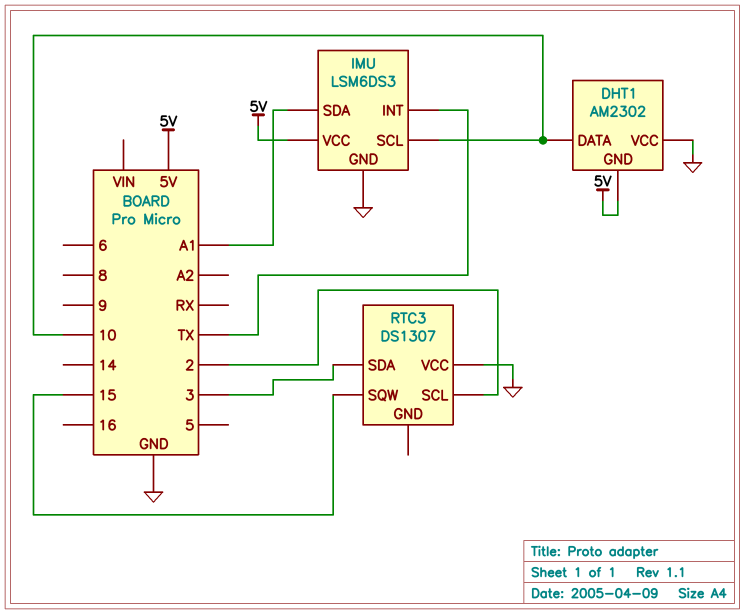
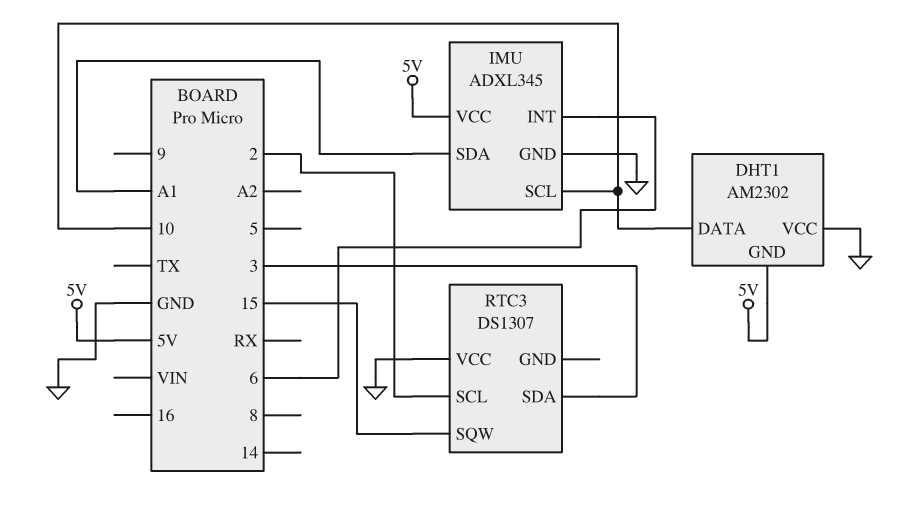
IMU: LSM6DS3 -> ADXL345
IMU pin INT: TX -> 6

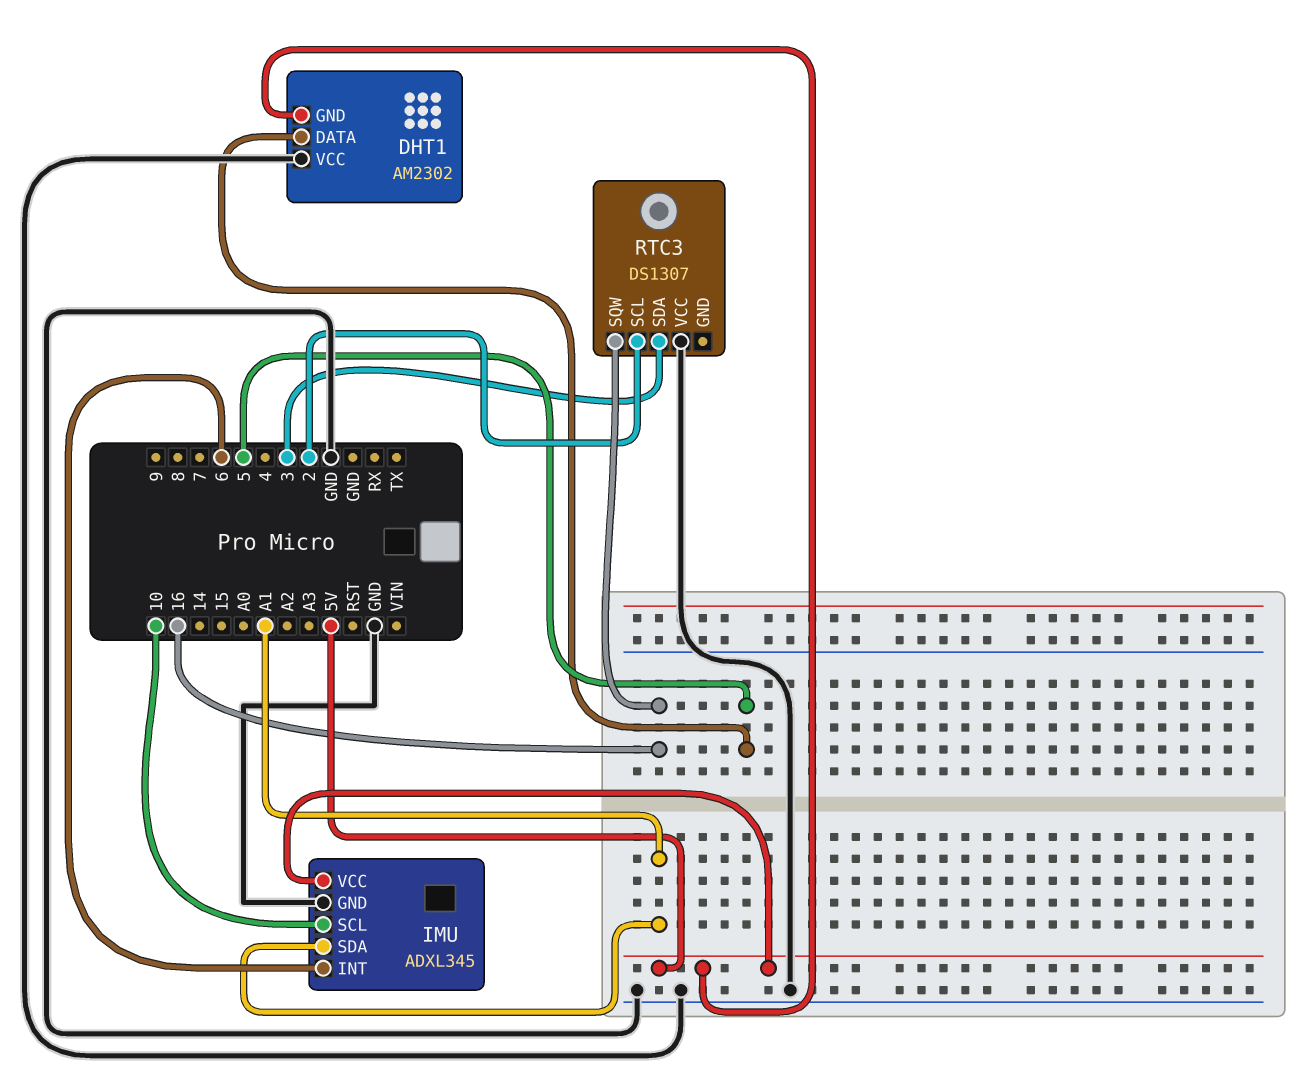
DHT1 pin DATA: 10 -> 5
RTC3 pin SQW: 15 -> 16

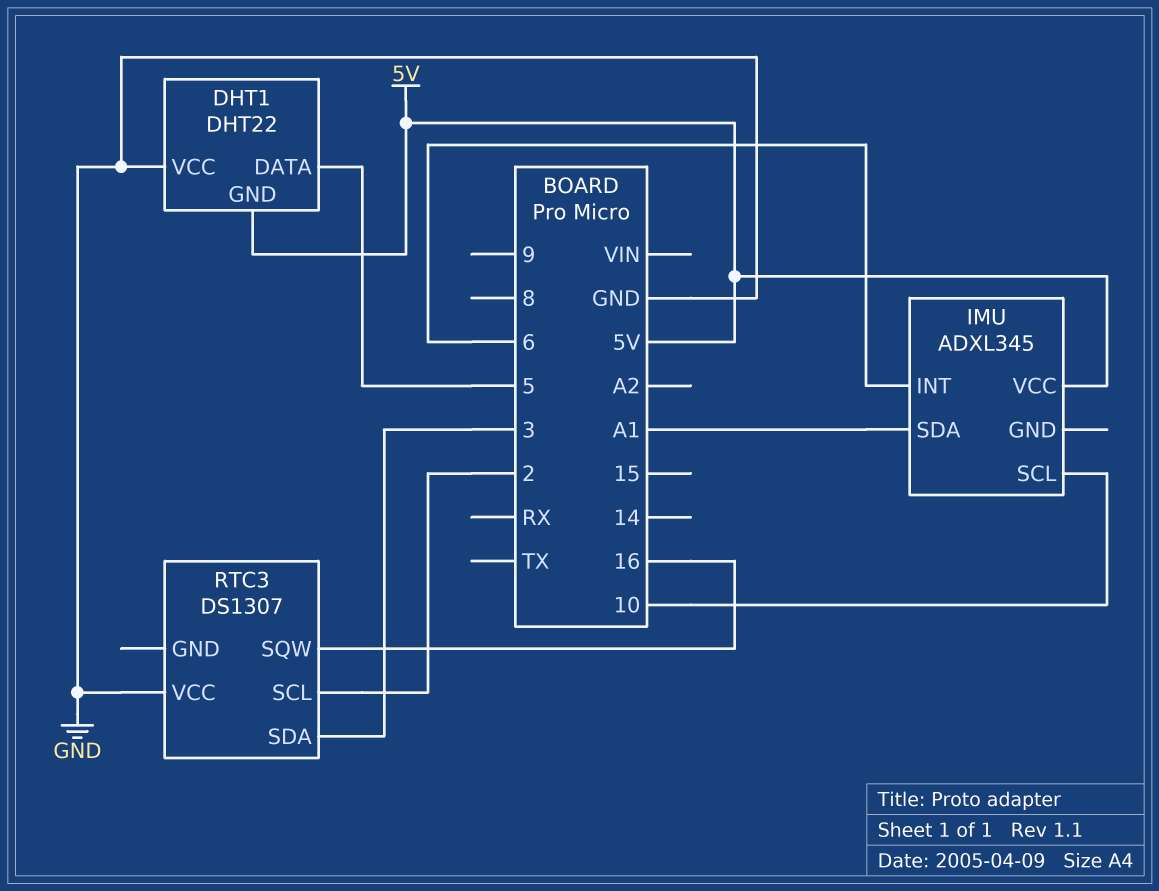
DHT1: AM2302 -> DHT22
IMU pin GND: GND -> none

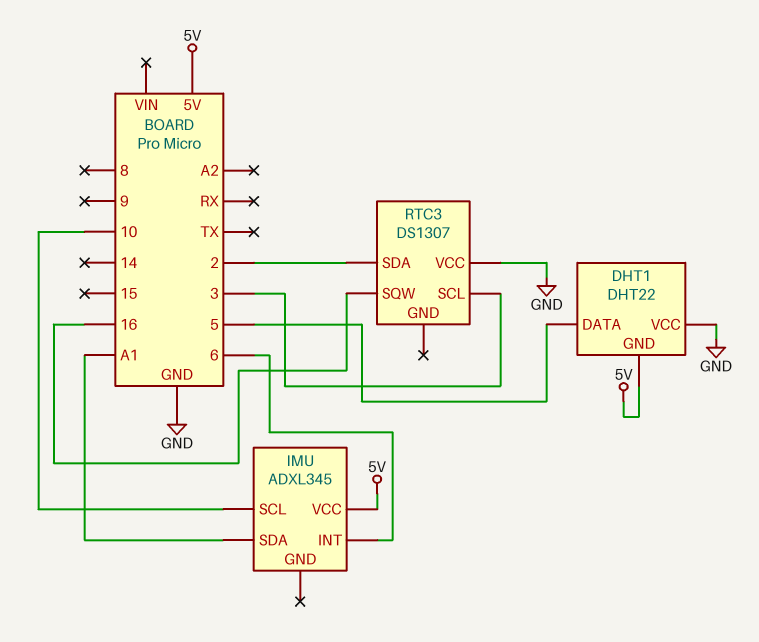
RTC3 pin SCL: 2 -> 3
RTC3 pin SDA: 3 -> 2

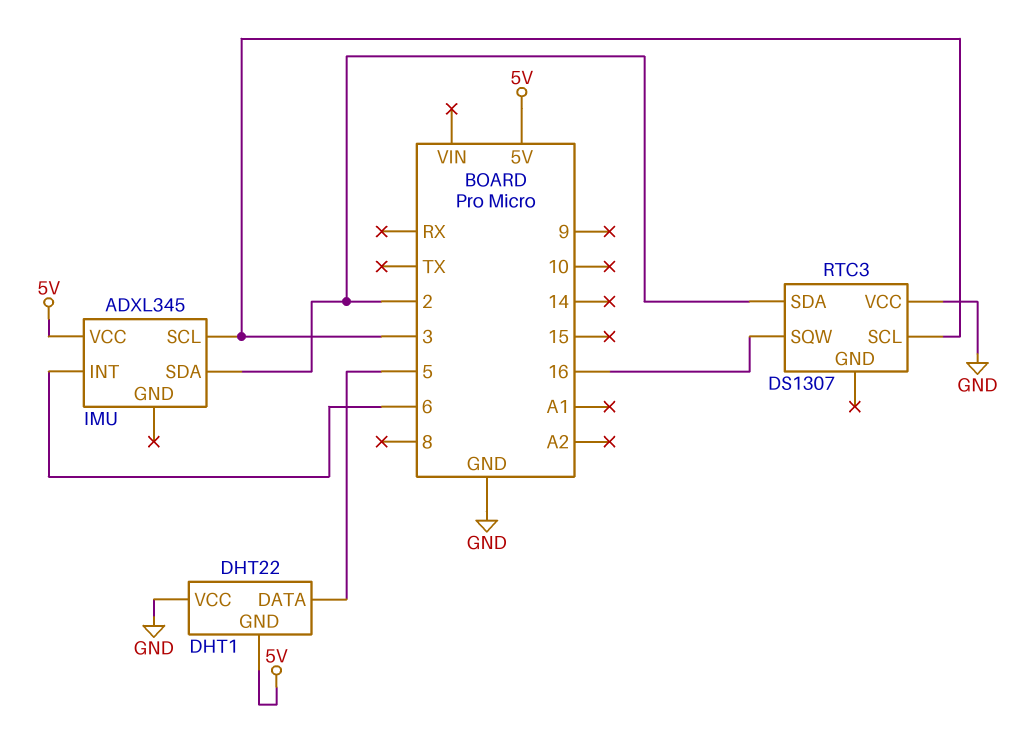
IMU pin SCL: 10 -> 3
IMU pin SDA: A1 -> 2

